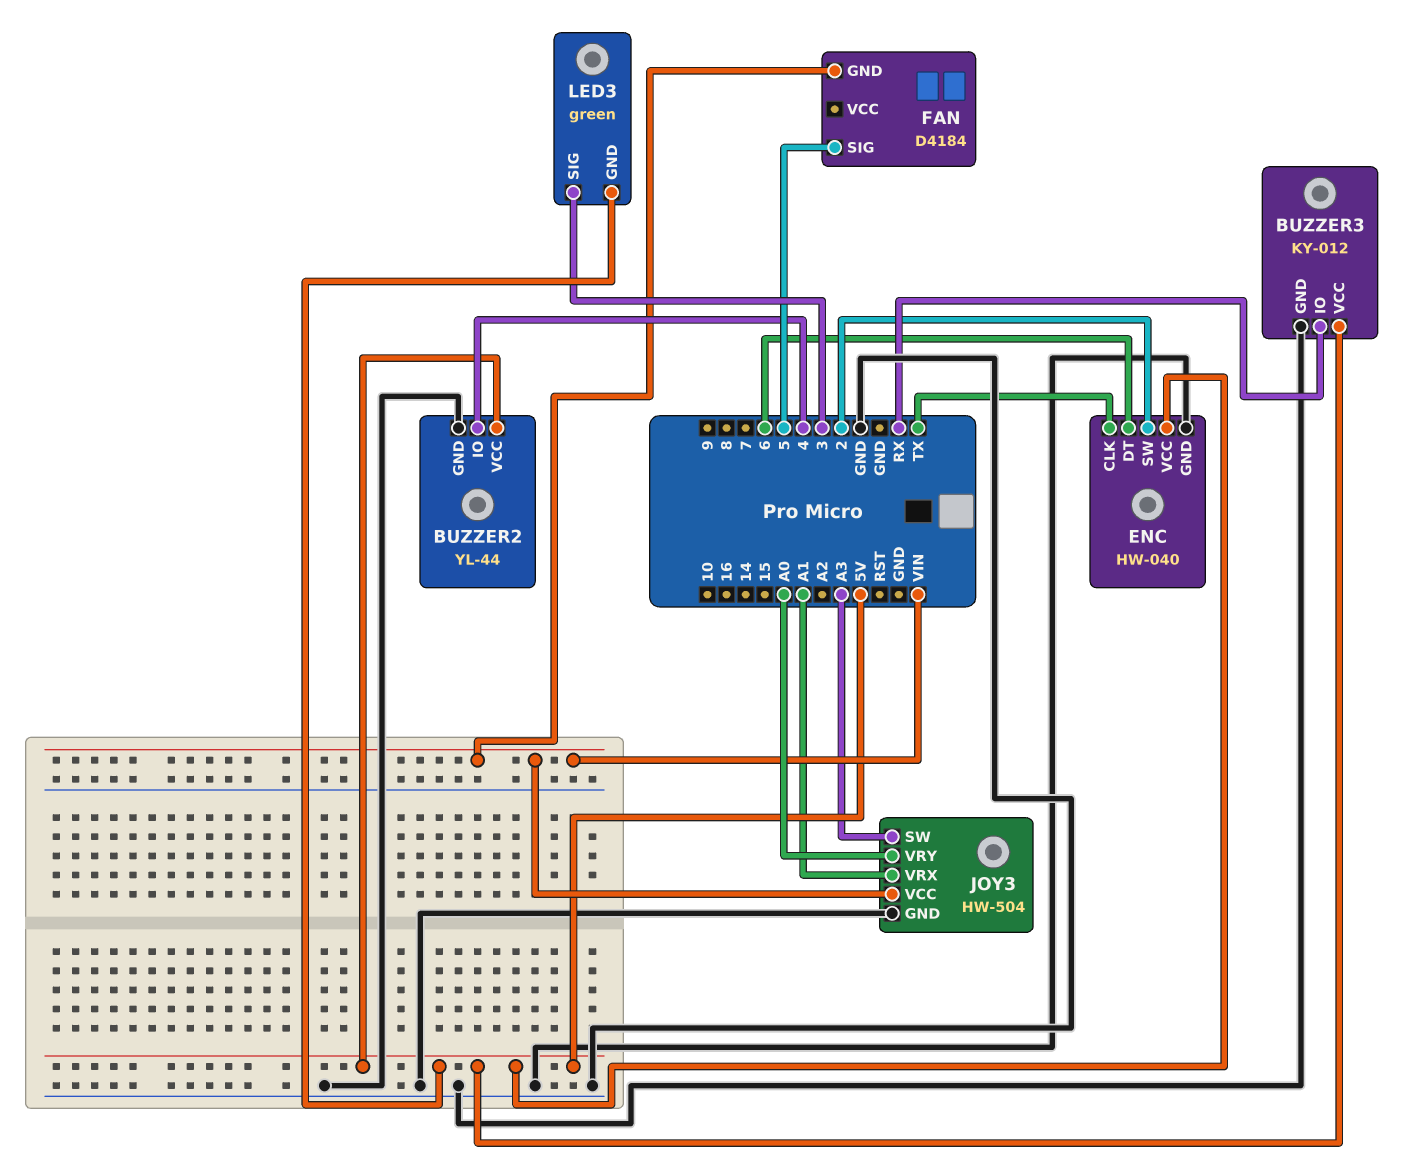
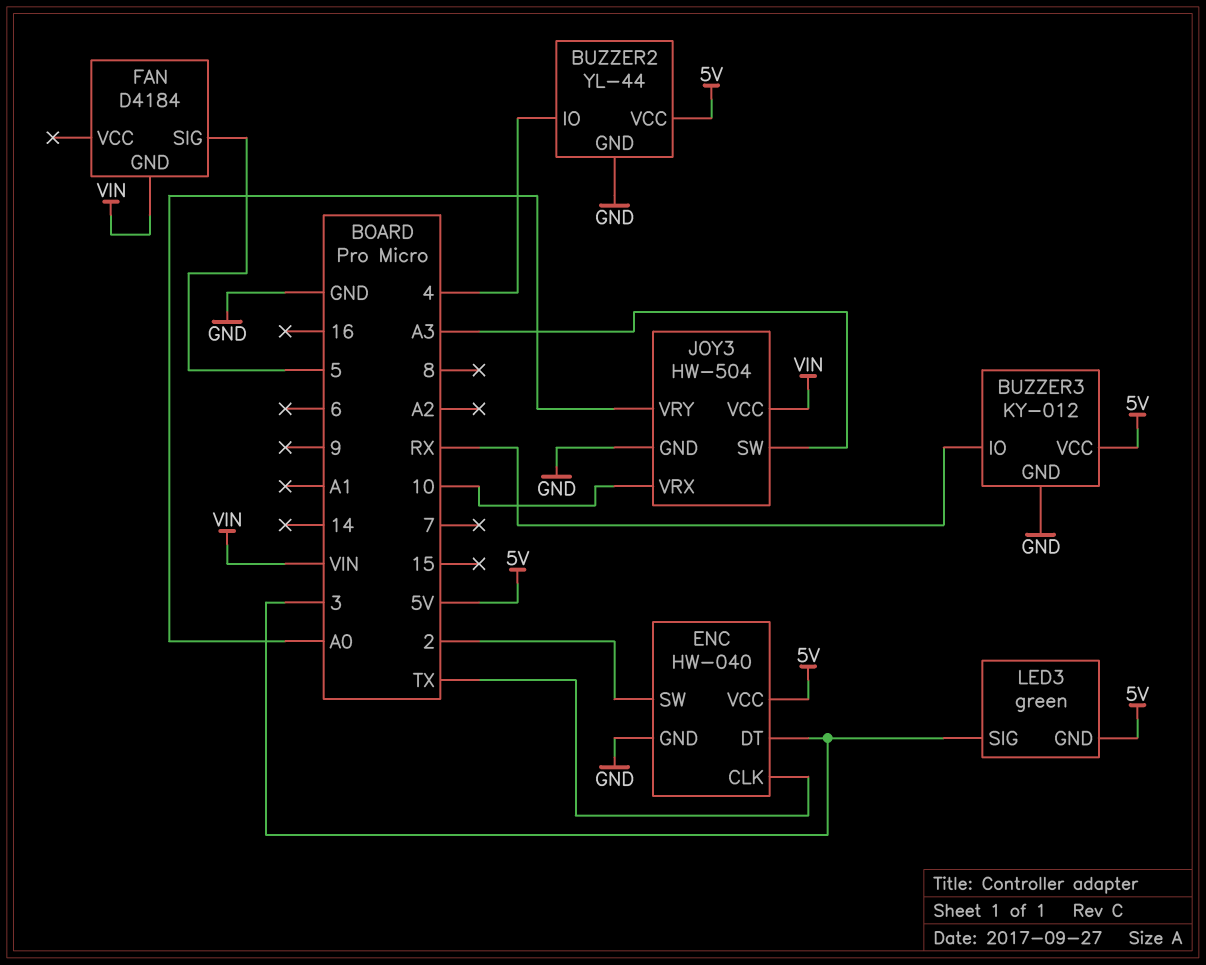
ENC pin DT: 6 -> 3
JOY3 pin VRX: A1 -> 10

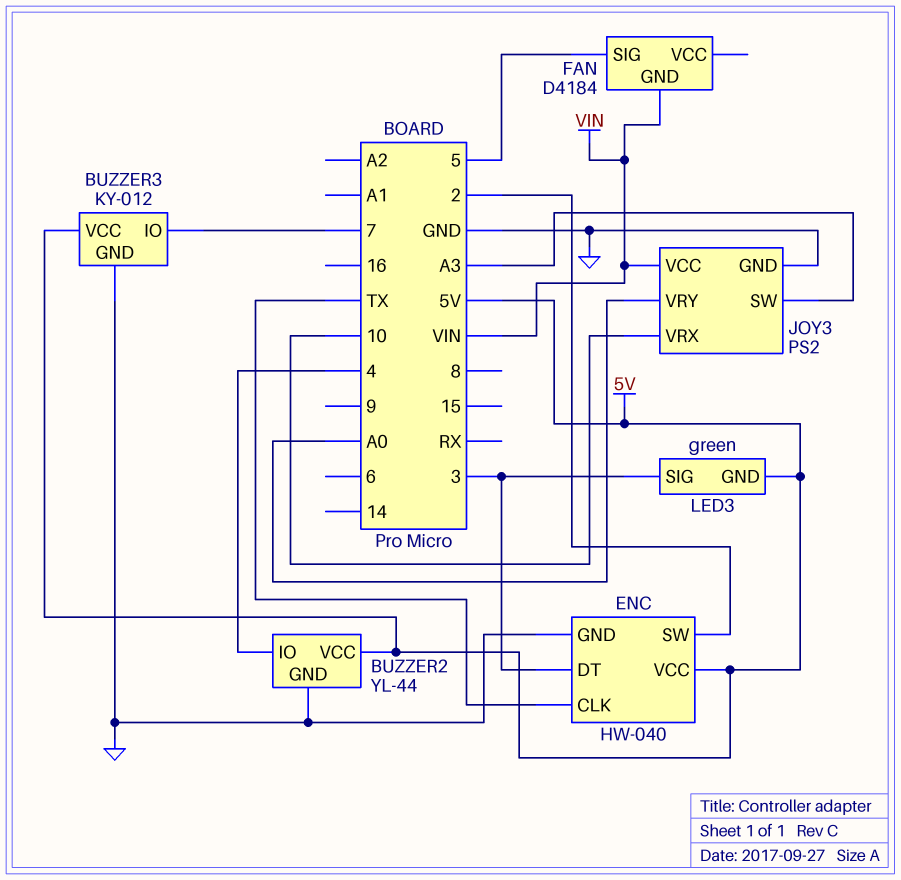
BUZZER3 pin IO: RX -> 7
JOY3: HW-504 -> PS2

